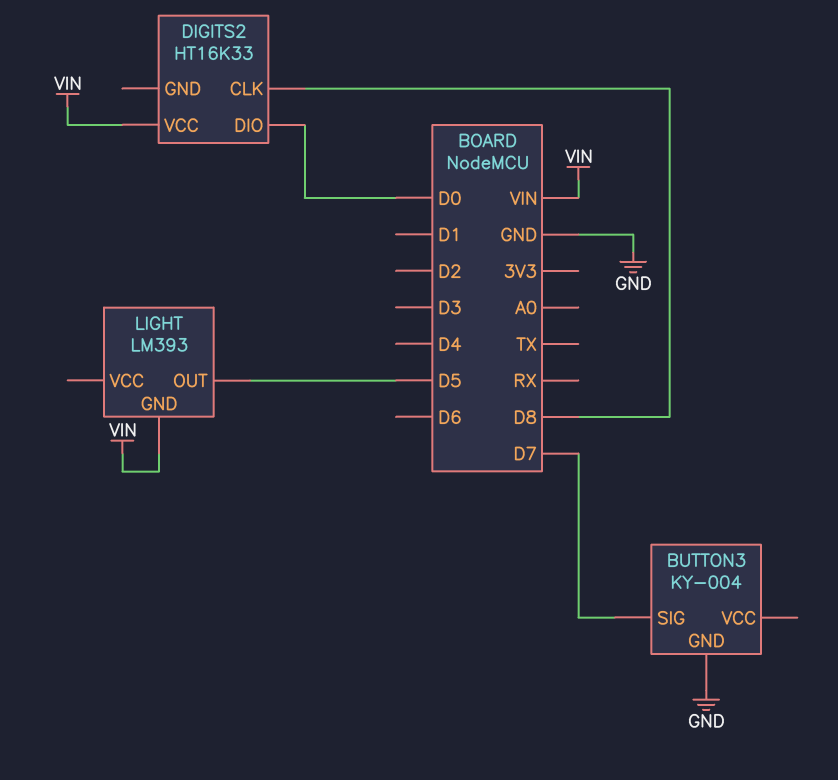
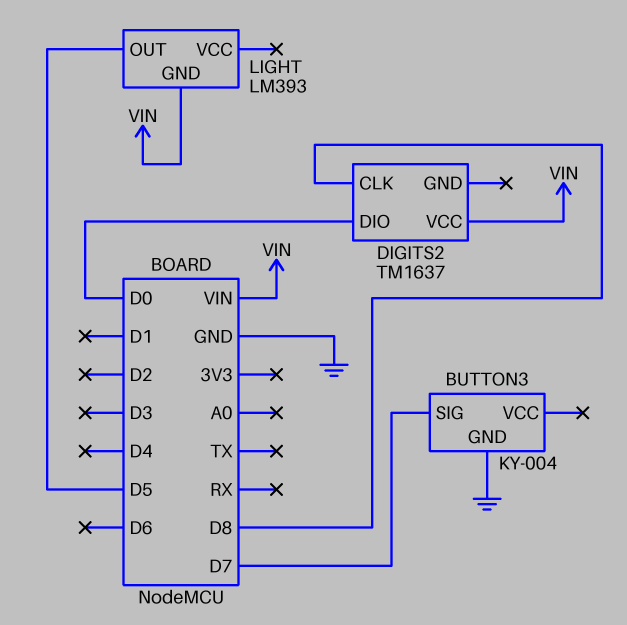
DIGITS2: HT16K33 -> TM1637

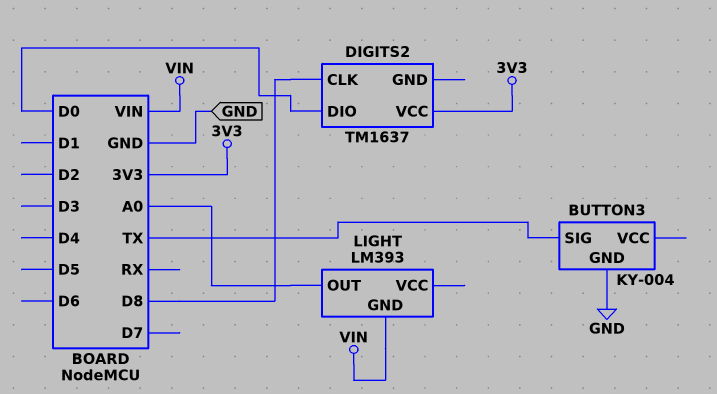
BUTTON3 pin SIG: D7 -> TX
DIGITS2 pin VCC: VIN -> 3V3
LIGHT pin OUT: D5 -> A0

